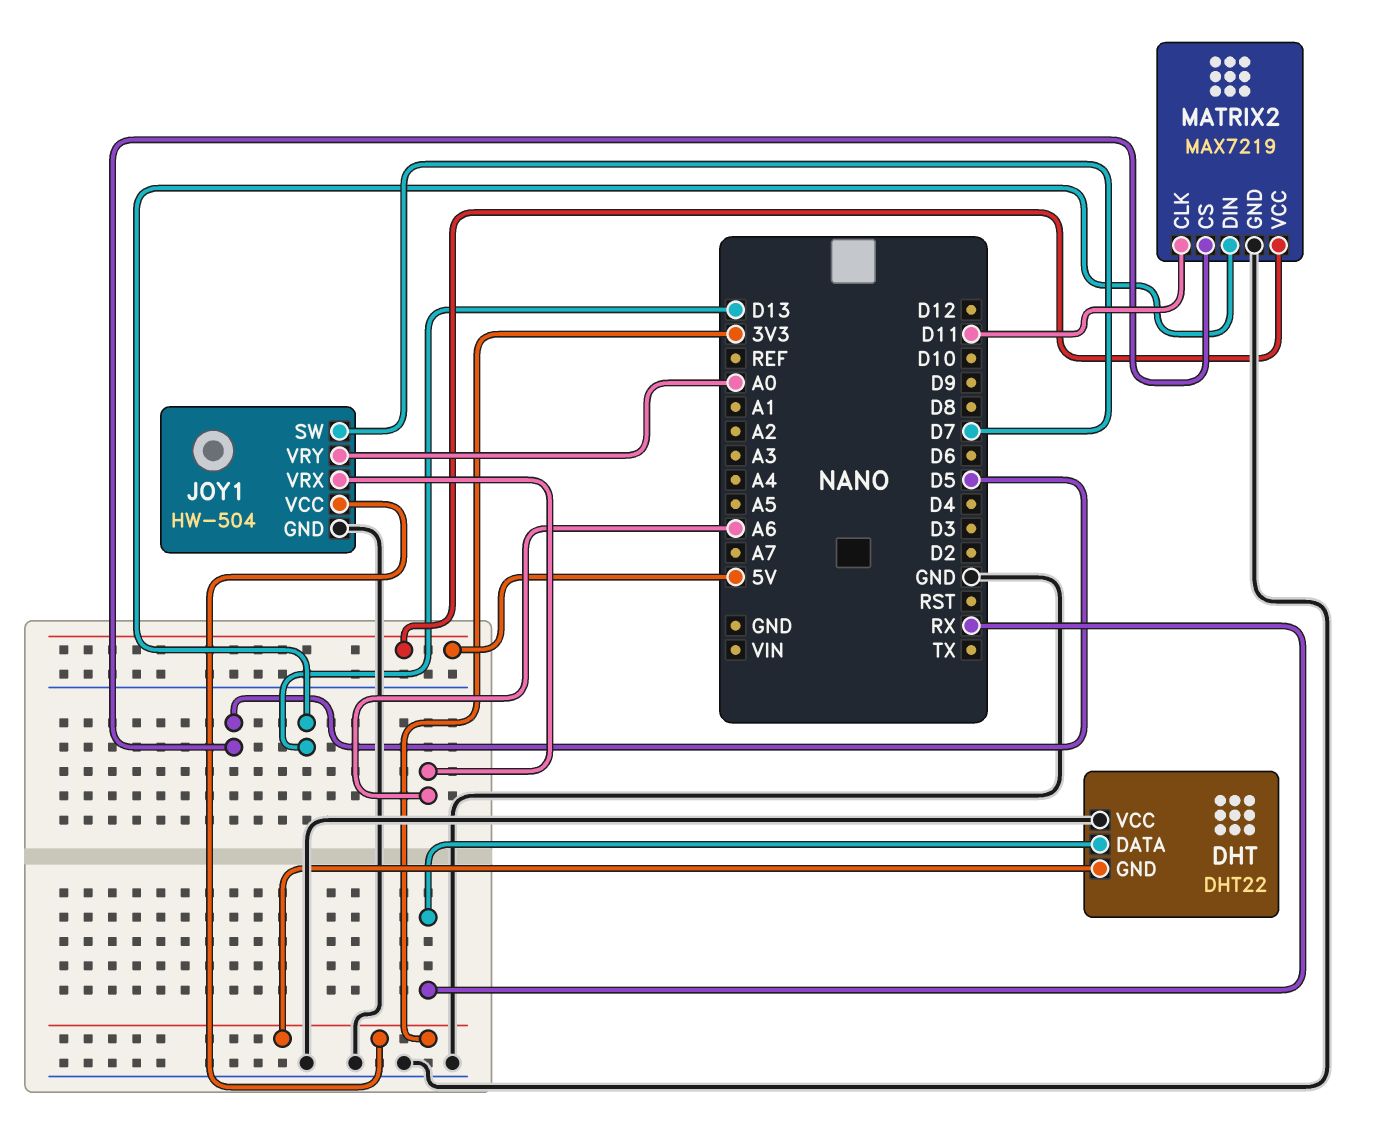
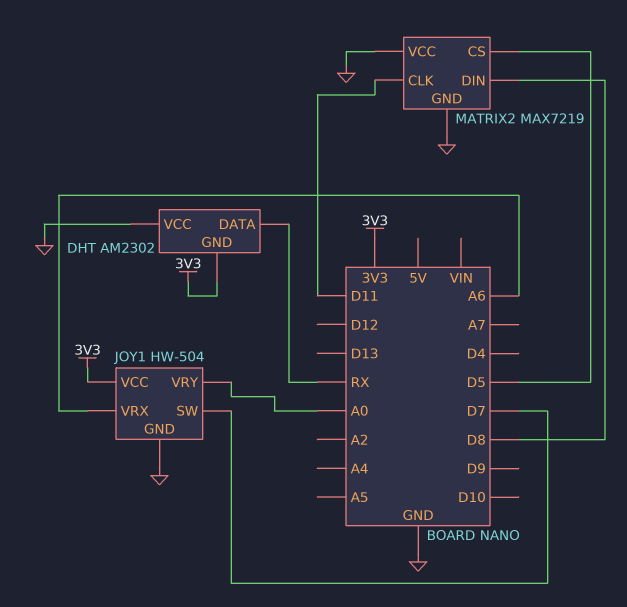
DHT: DHT22 -> AM2302
MATRIX2 pin DIN: D13 -> D8
MATRIX2 pin VCC: 5V -> GND

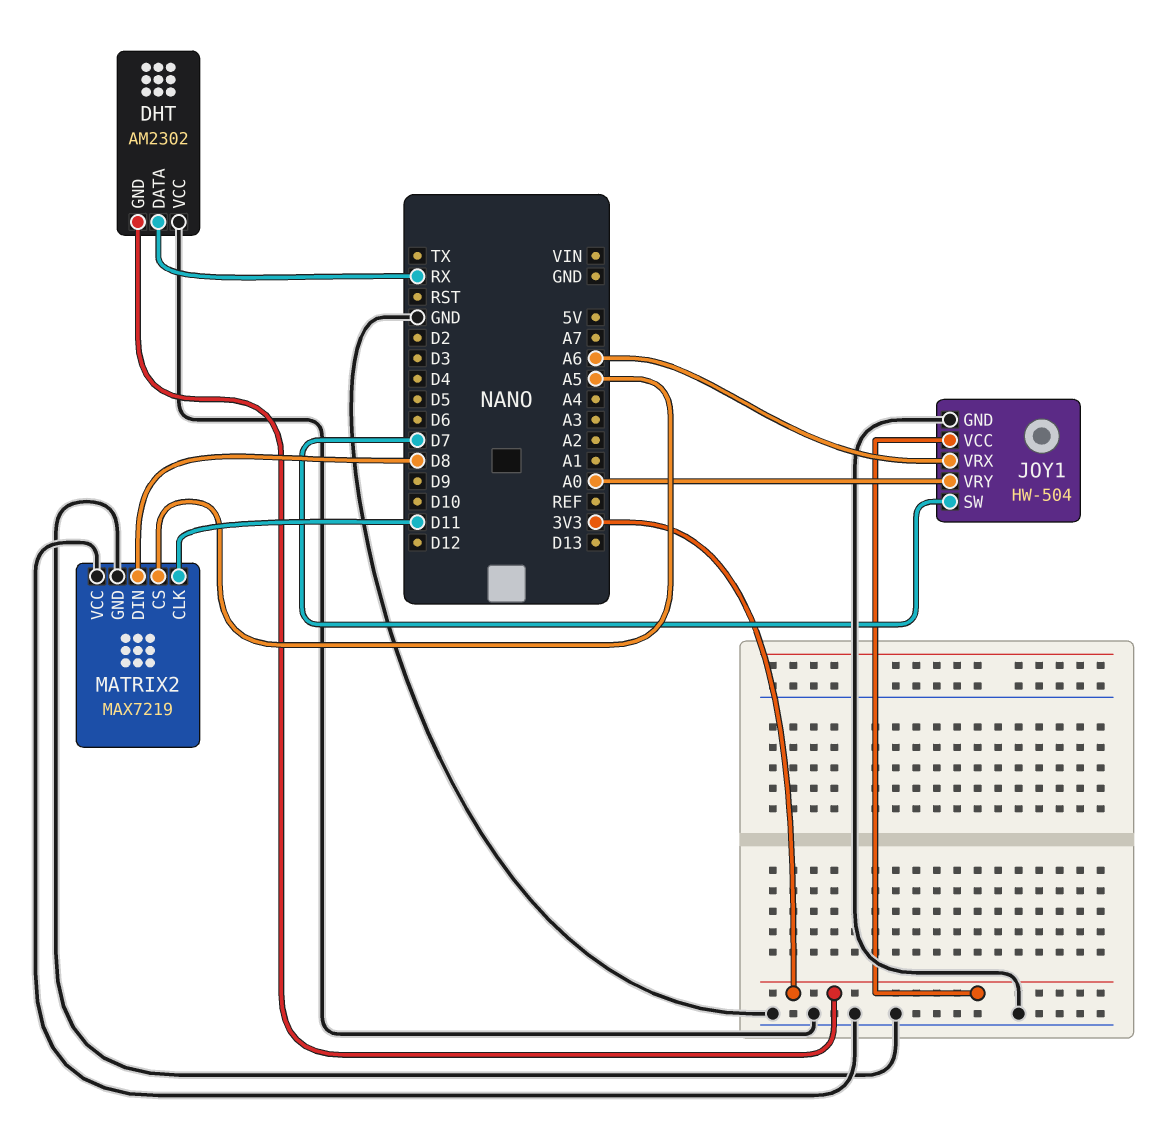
MATRIX2 pin CS: D5 -> A5

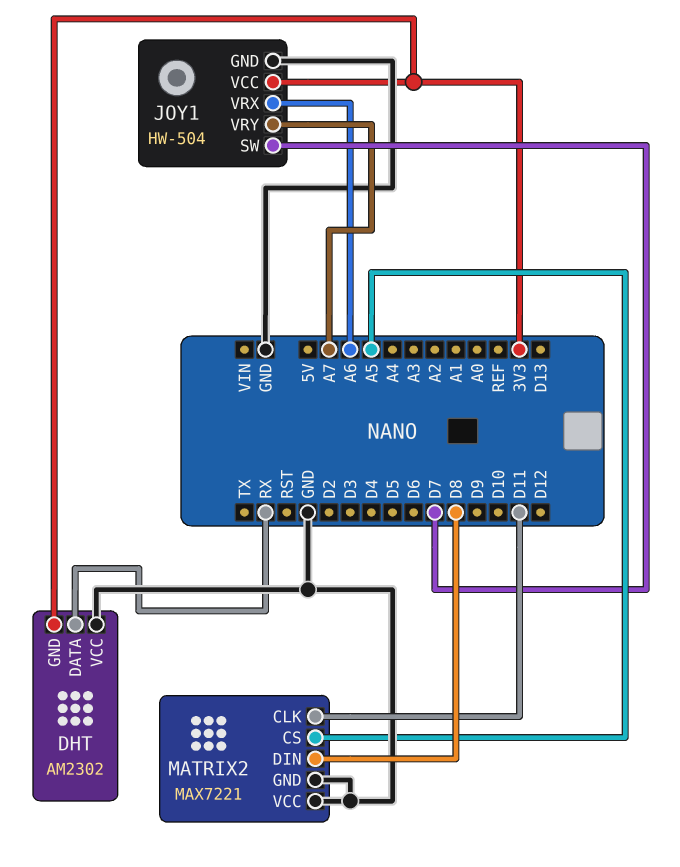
JOY1 pin VRY: A0 -> A7
MATRIX2: MAX7219 -> MAX7221

